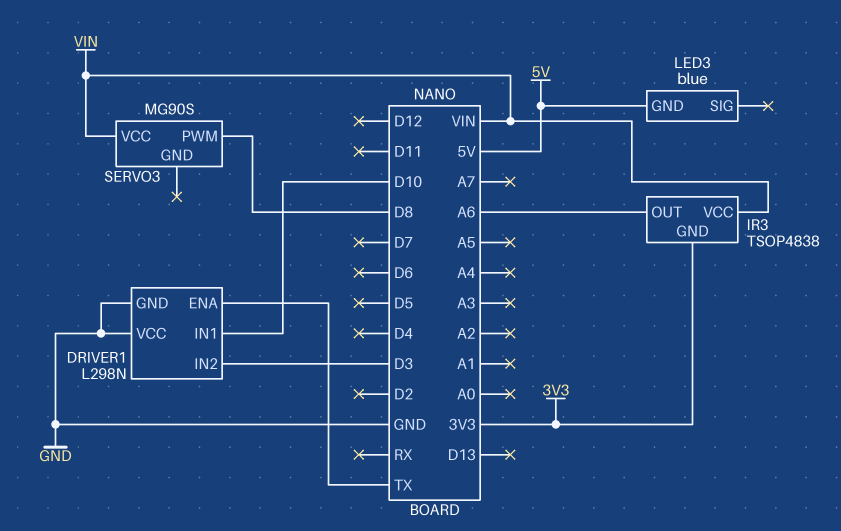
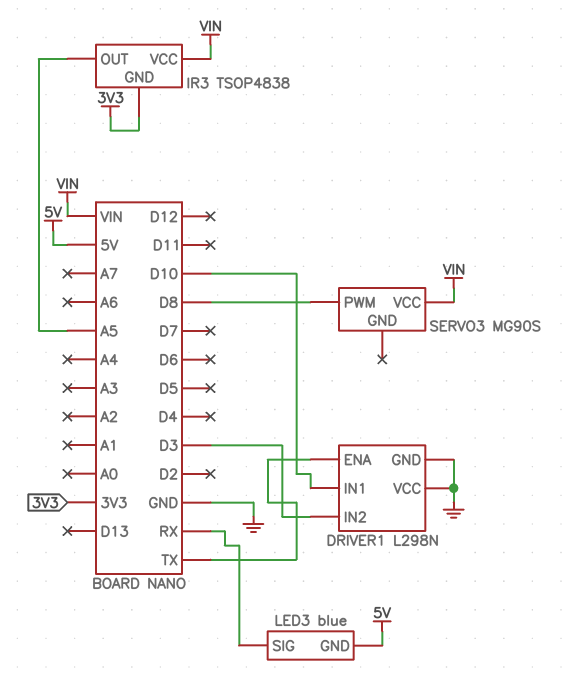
IR3 pin OUT: A6 -> A5
LED3 pin SIG: none -> RX

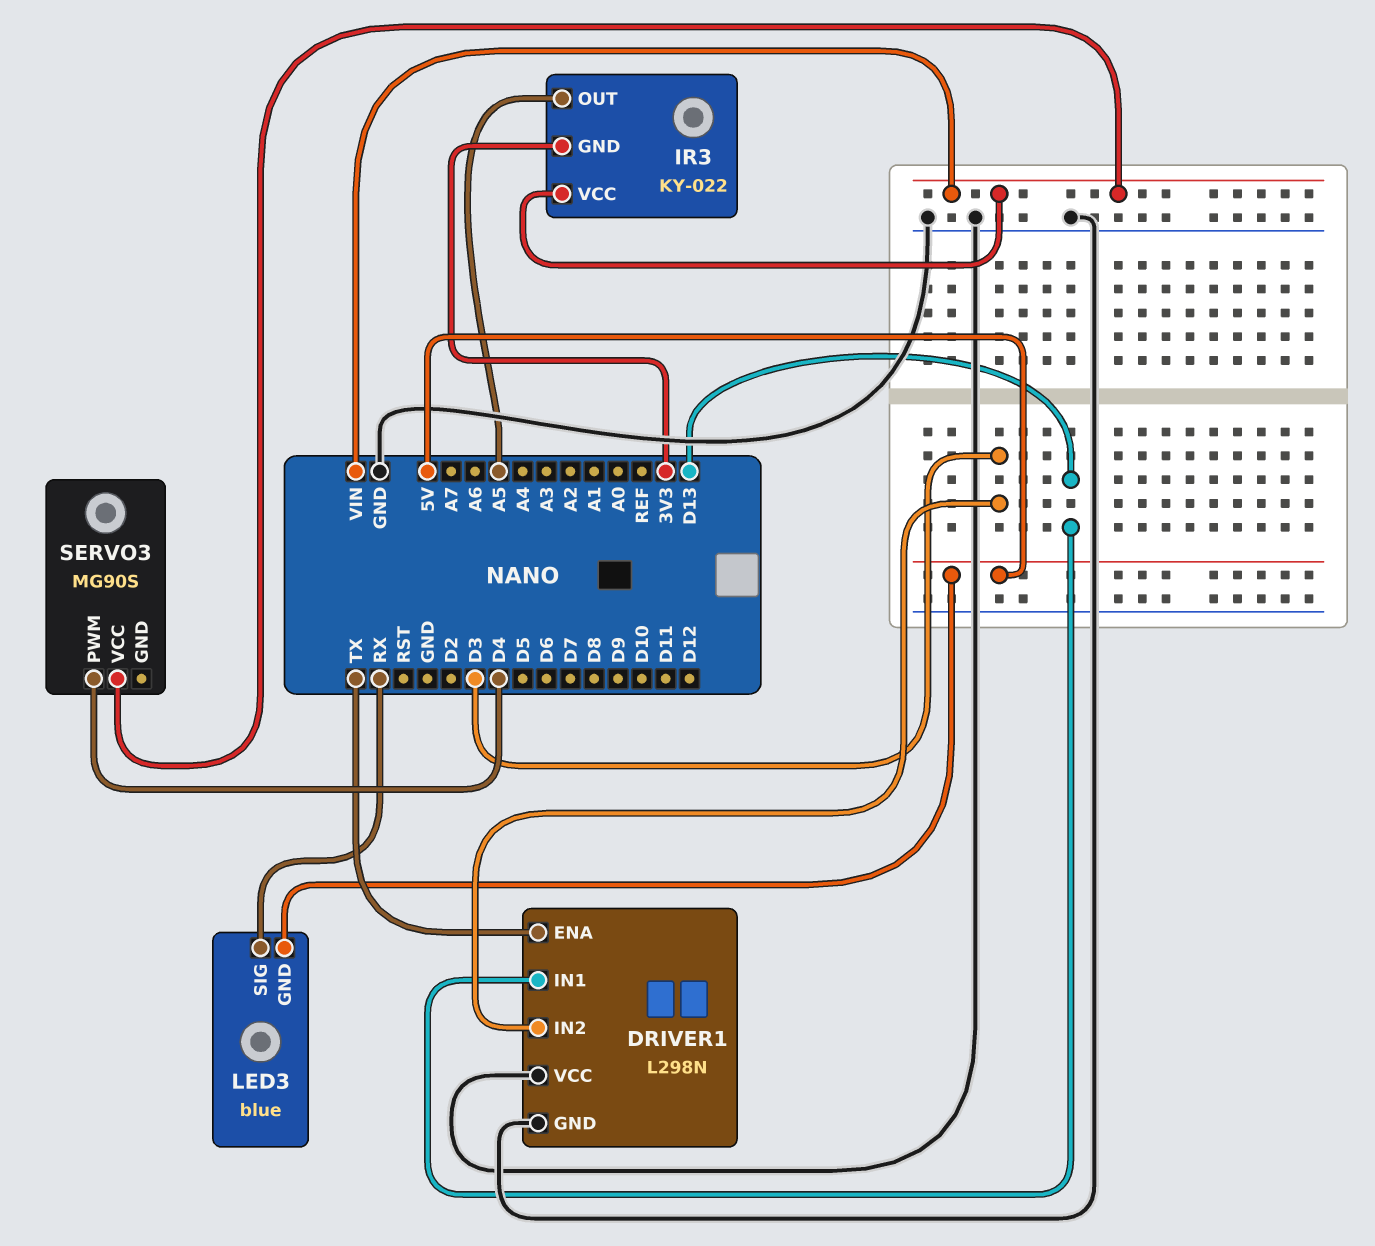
DRIVER1 pin IN1: D10 -> D13
IR3: TSOP4838 -> KY-022
SERVO3 pin PWM: D8 -> D4

